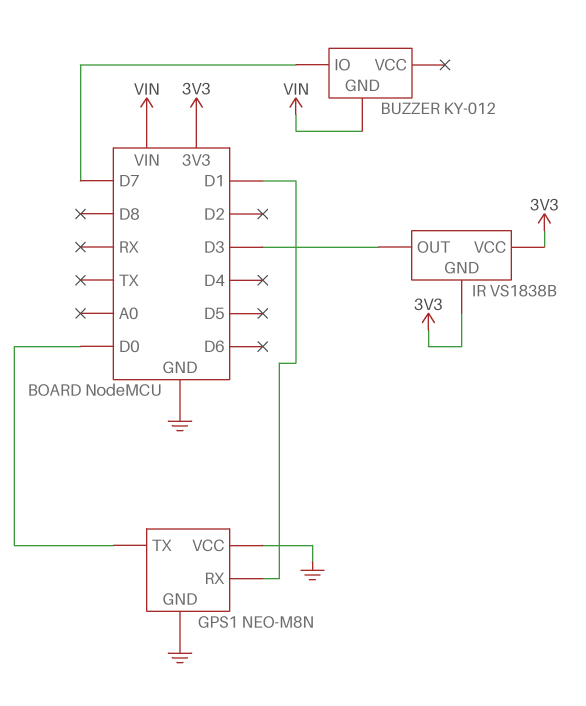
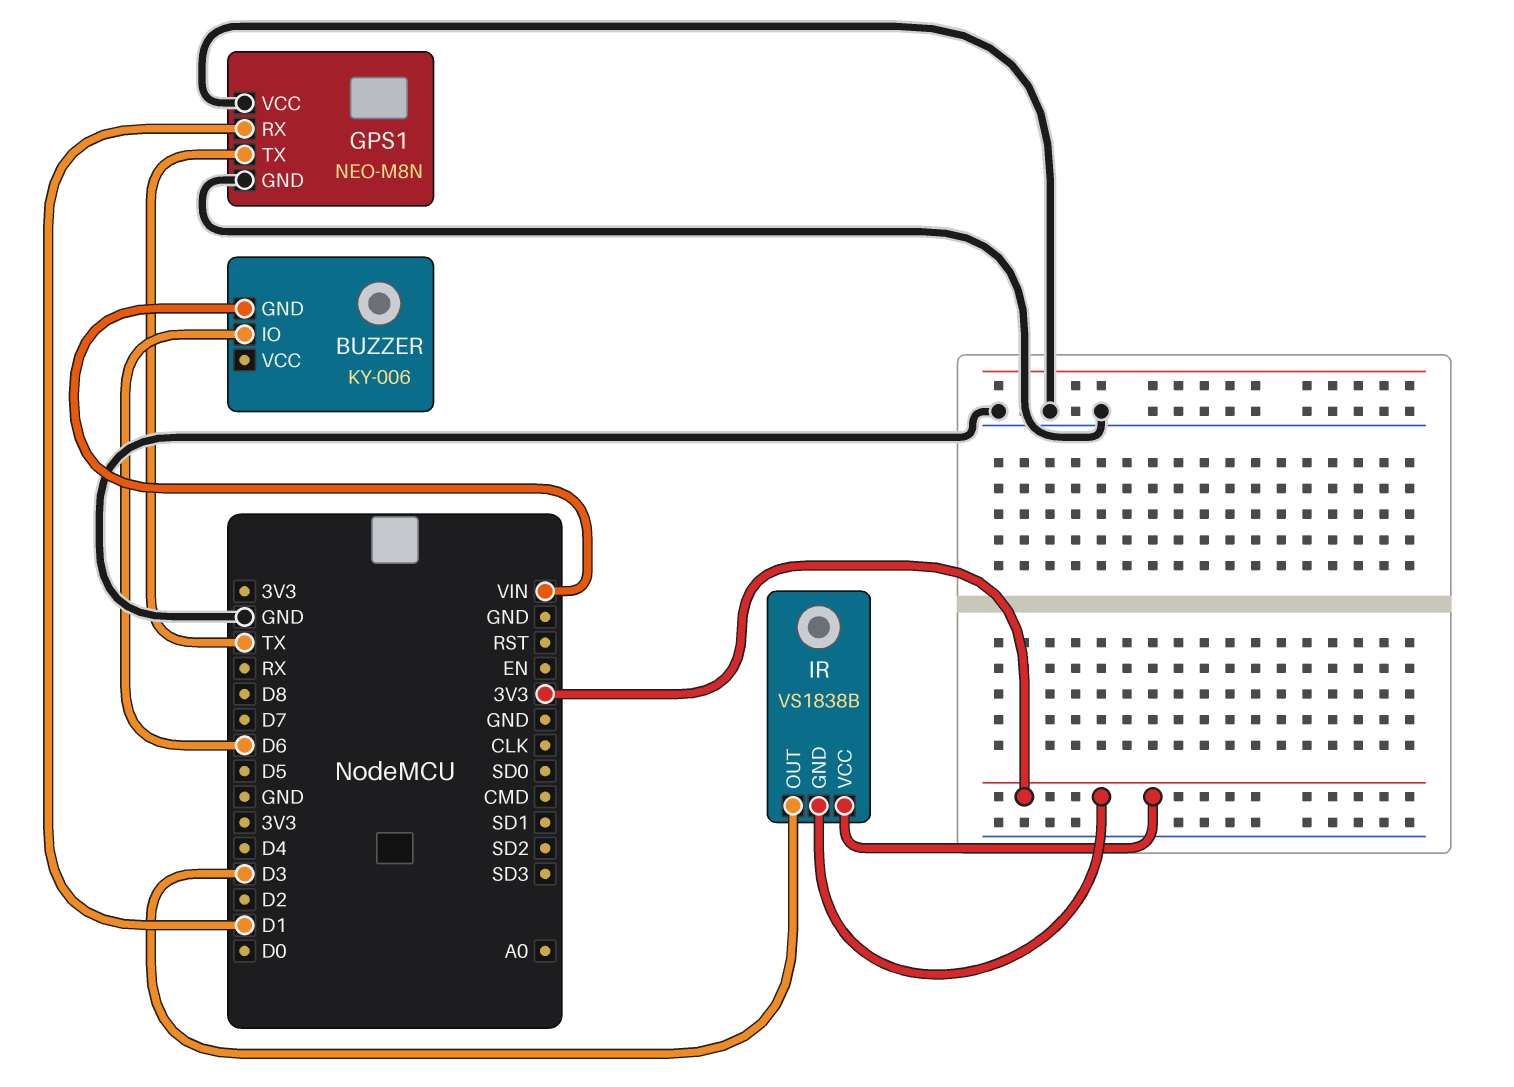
BUZZER: KY-012 -> KY-006
BUZZER pin IO: D7 -> D6
GPS1 pin TX: D0 -> TX

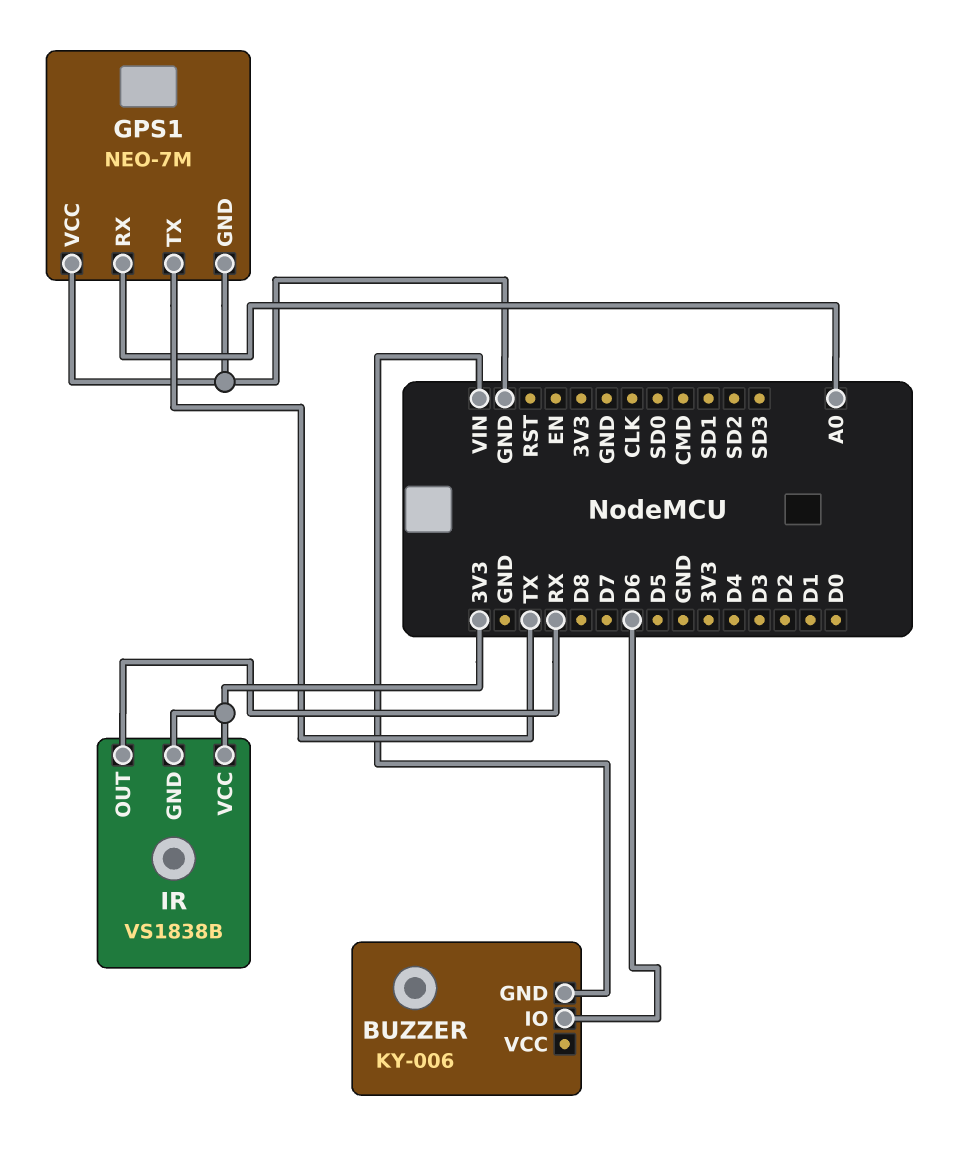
GPS1: NEO-M8N -> NEO-7M
GPS1 pin RX: D1 -> A0
IR pin OUT: D3 -> RX

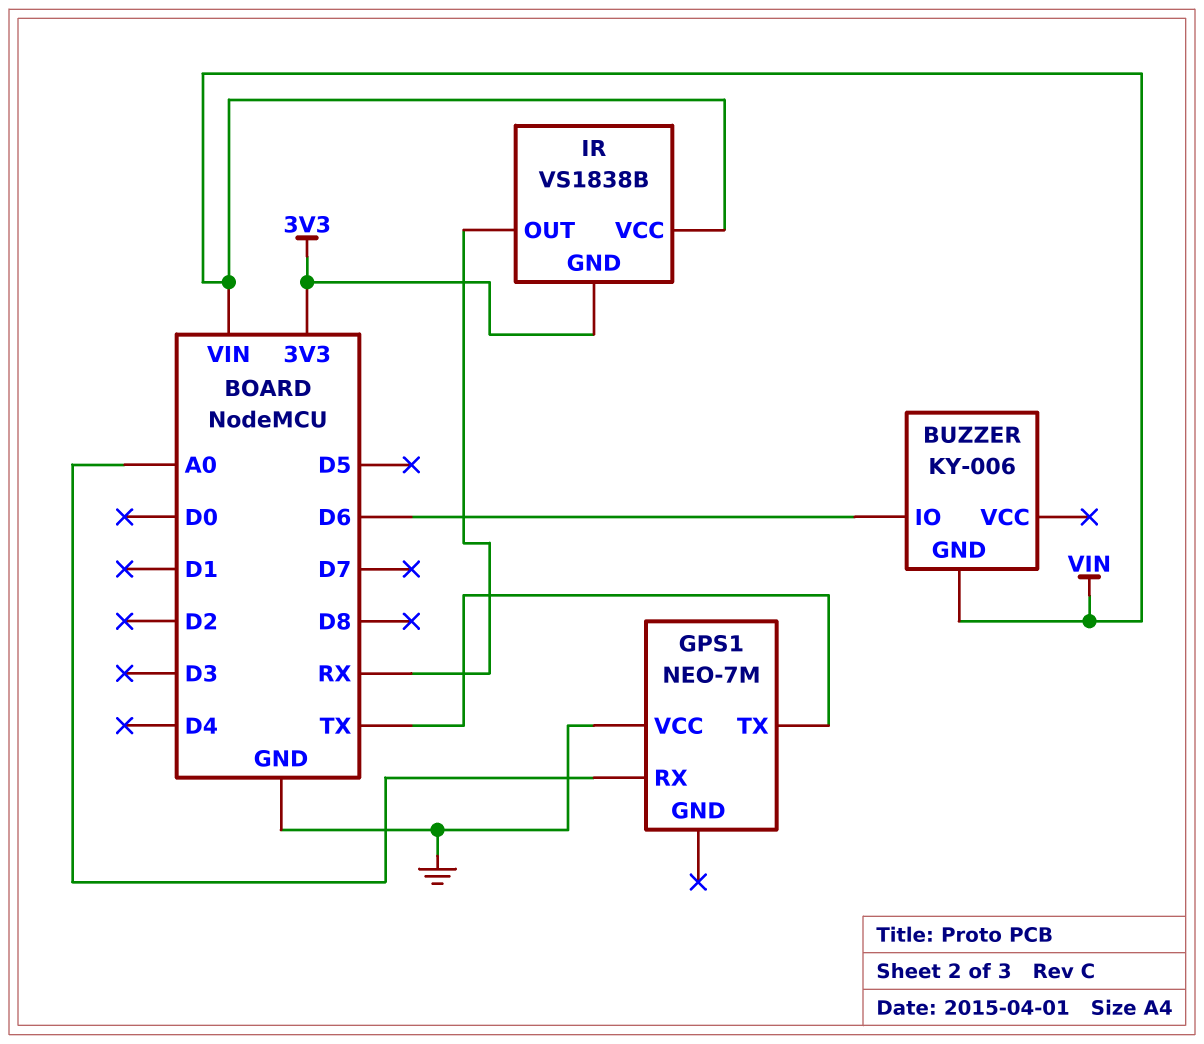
GPS1 pin GND: GND -> none
IR pin VCC: 3V3 -> VIN

